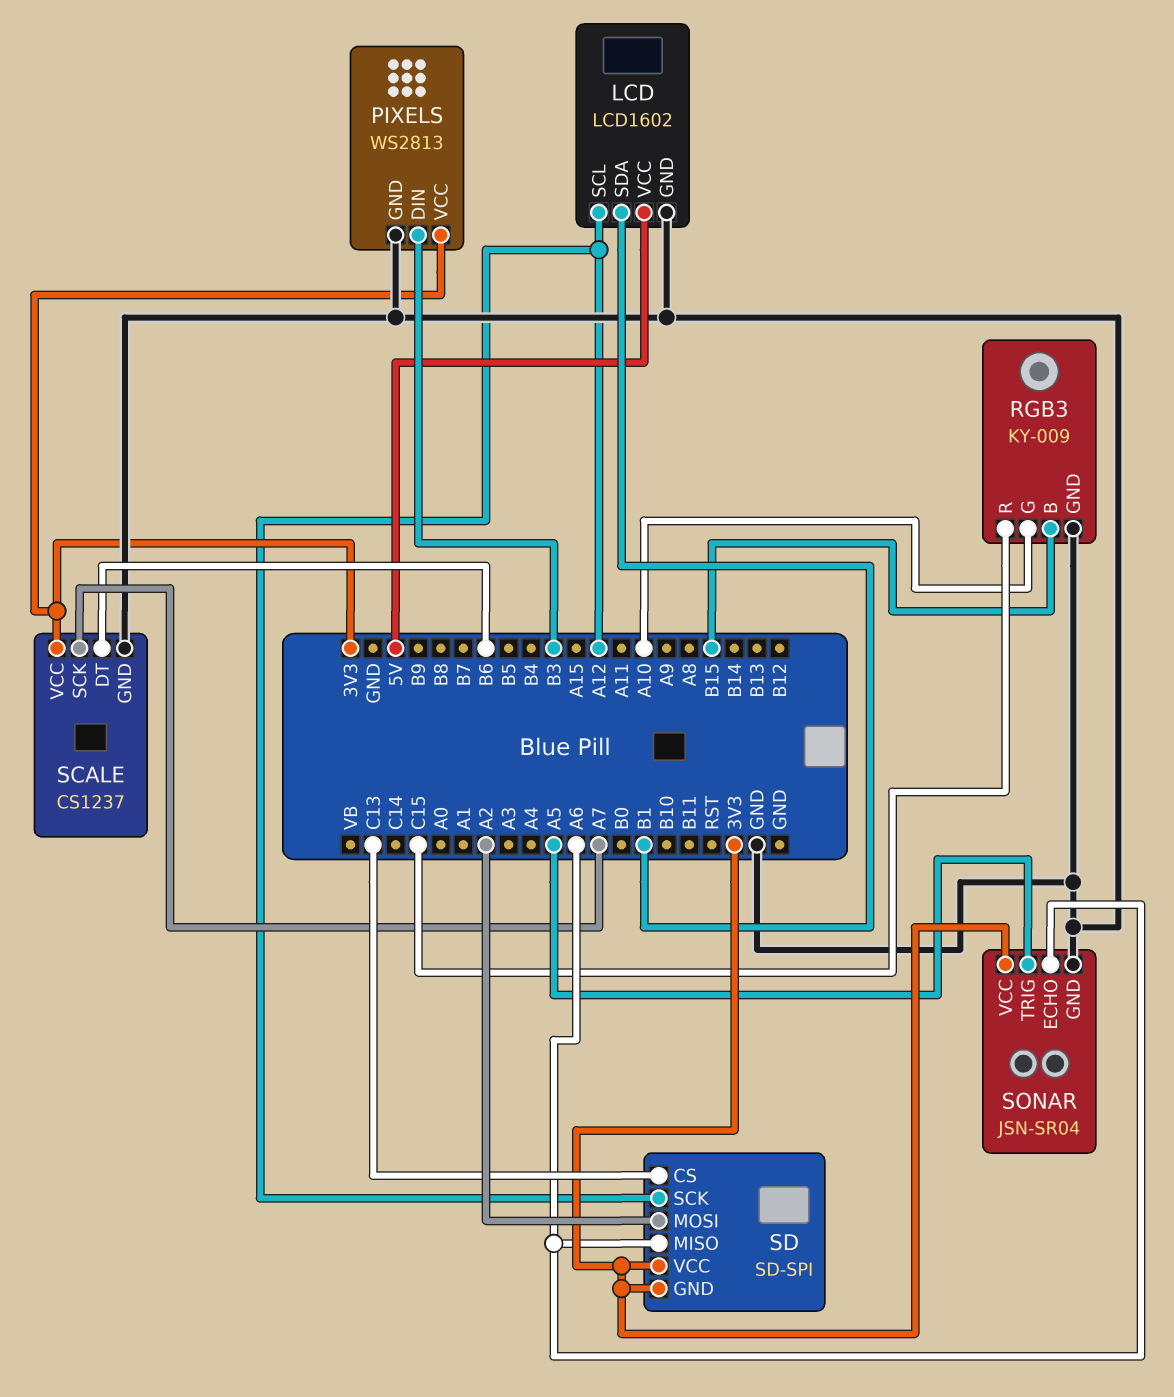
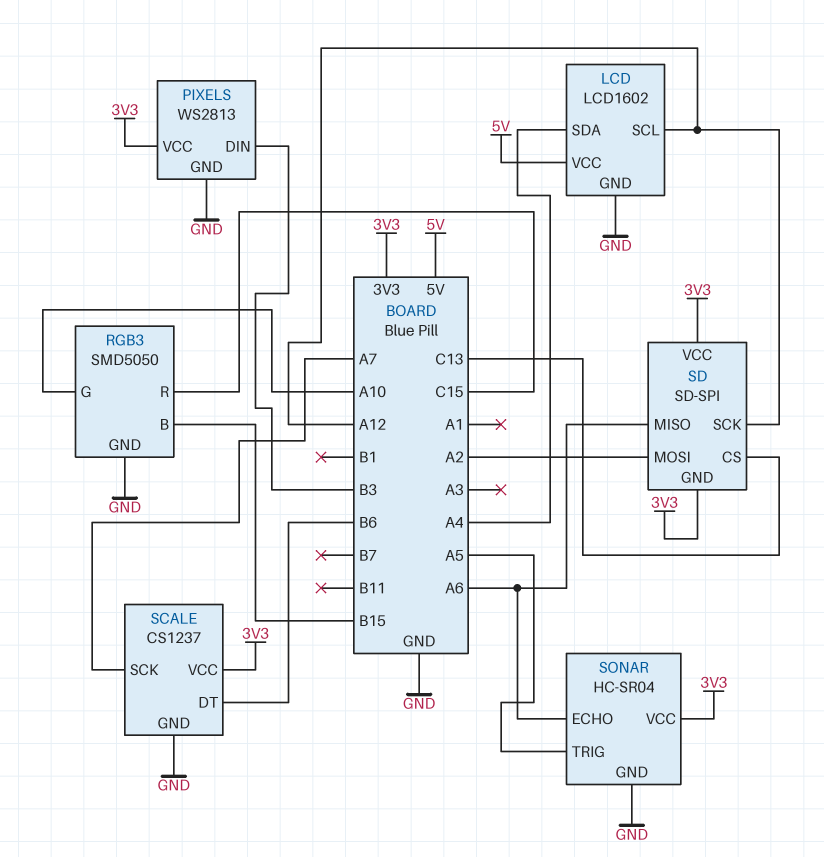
LCD pin SDA: B1 -> A4
RGB3: KY-009 -> SMD5050
SONAR: JSN-SR04 -> HC-SR04

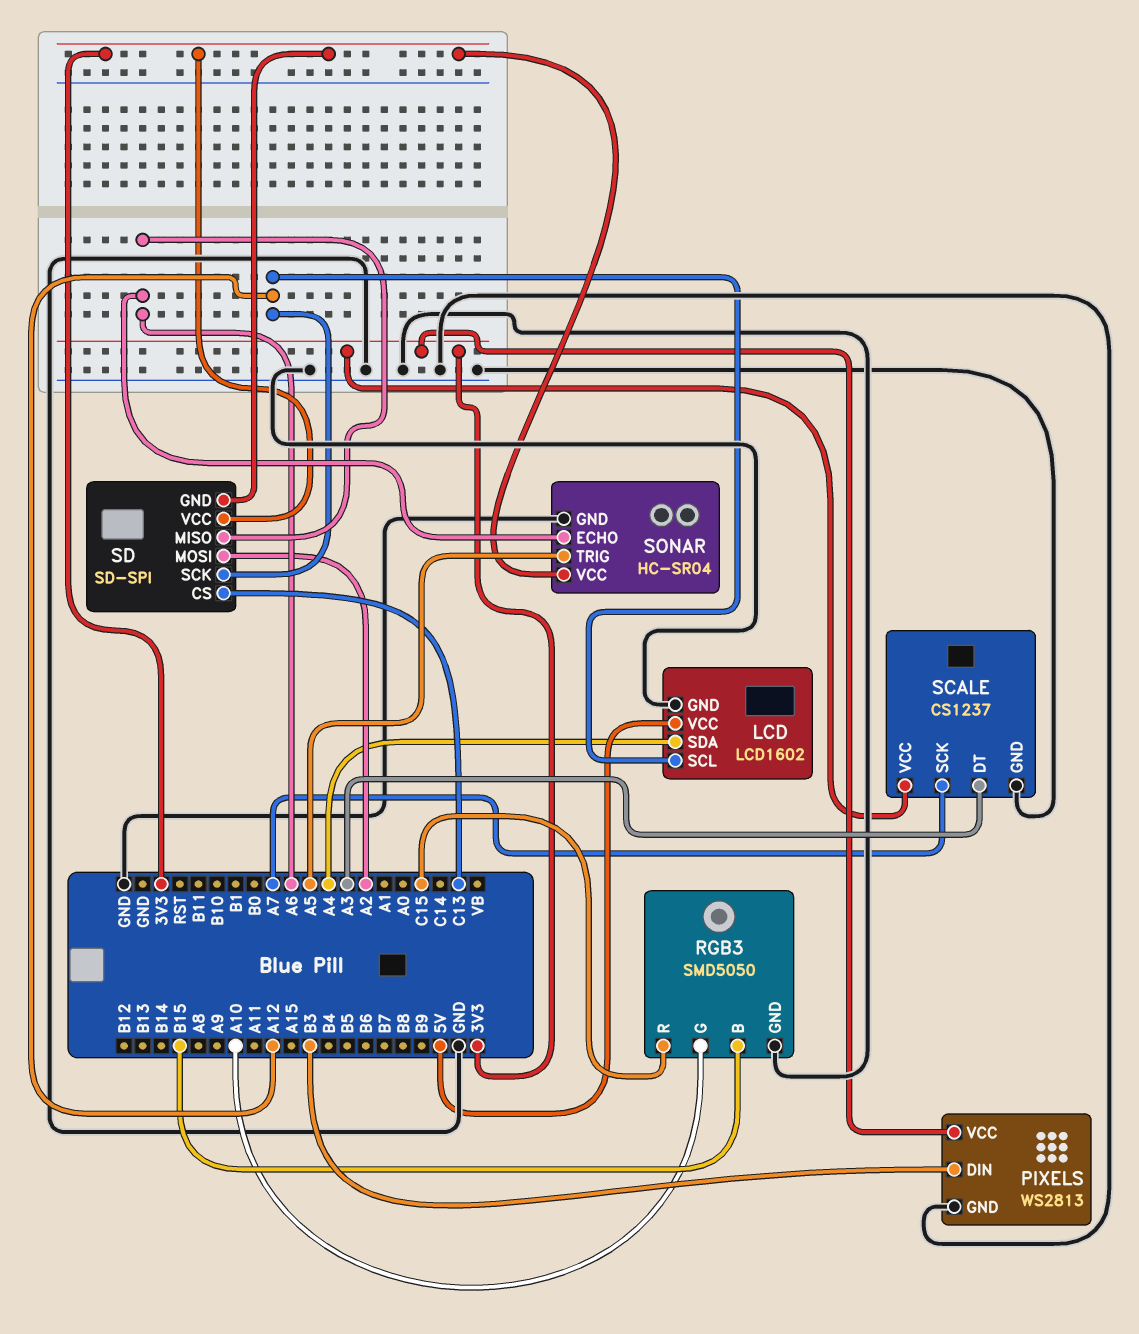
SCALE pin DT: B6 -> A3

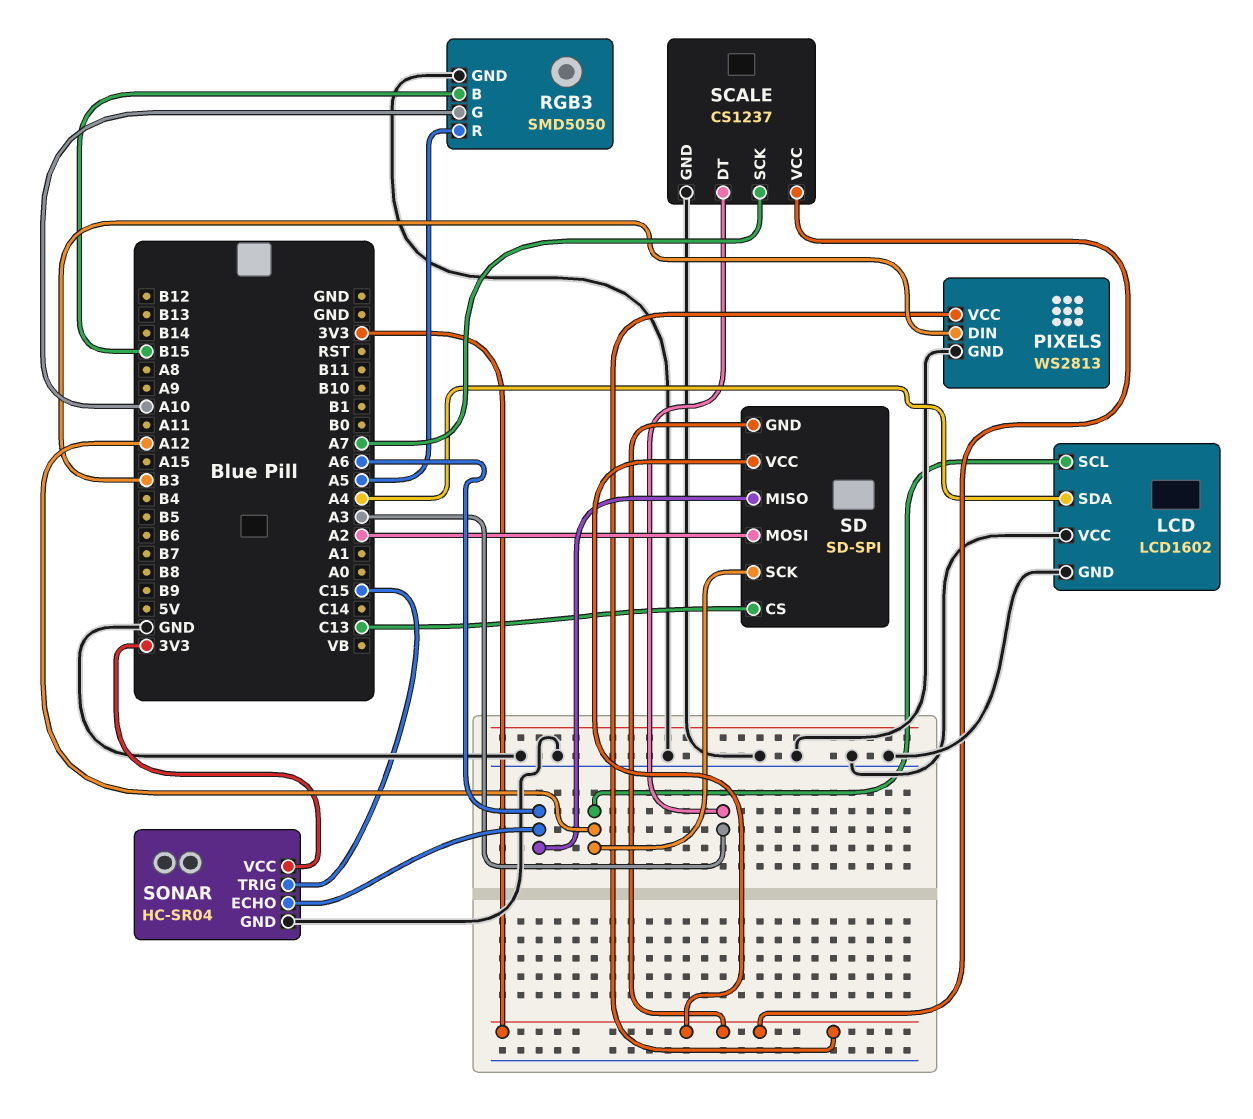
LCD pin VCC: 5V -> GND
RGB3 pin R: C15 -> A5
SONAR pin TRIG: A5 -> C15

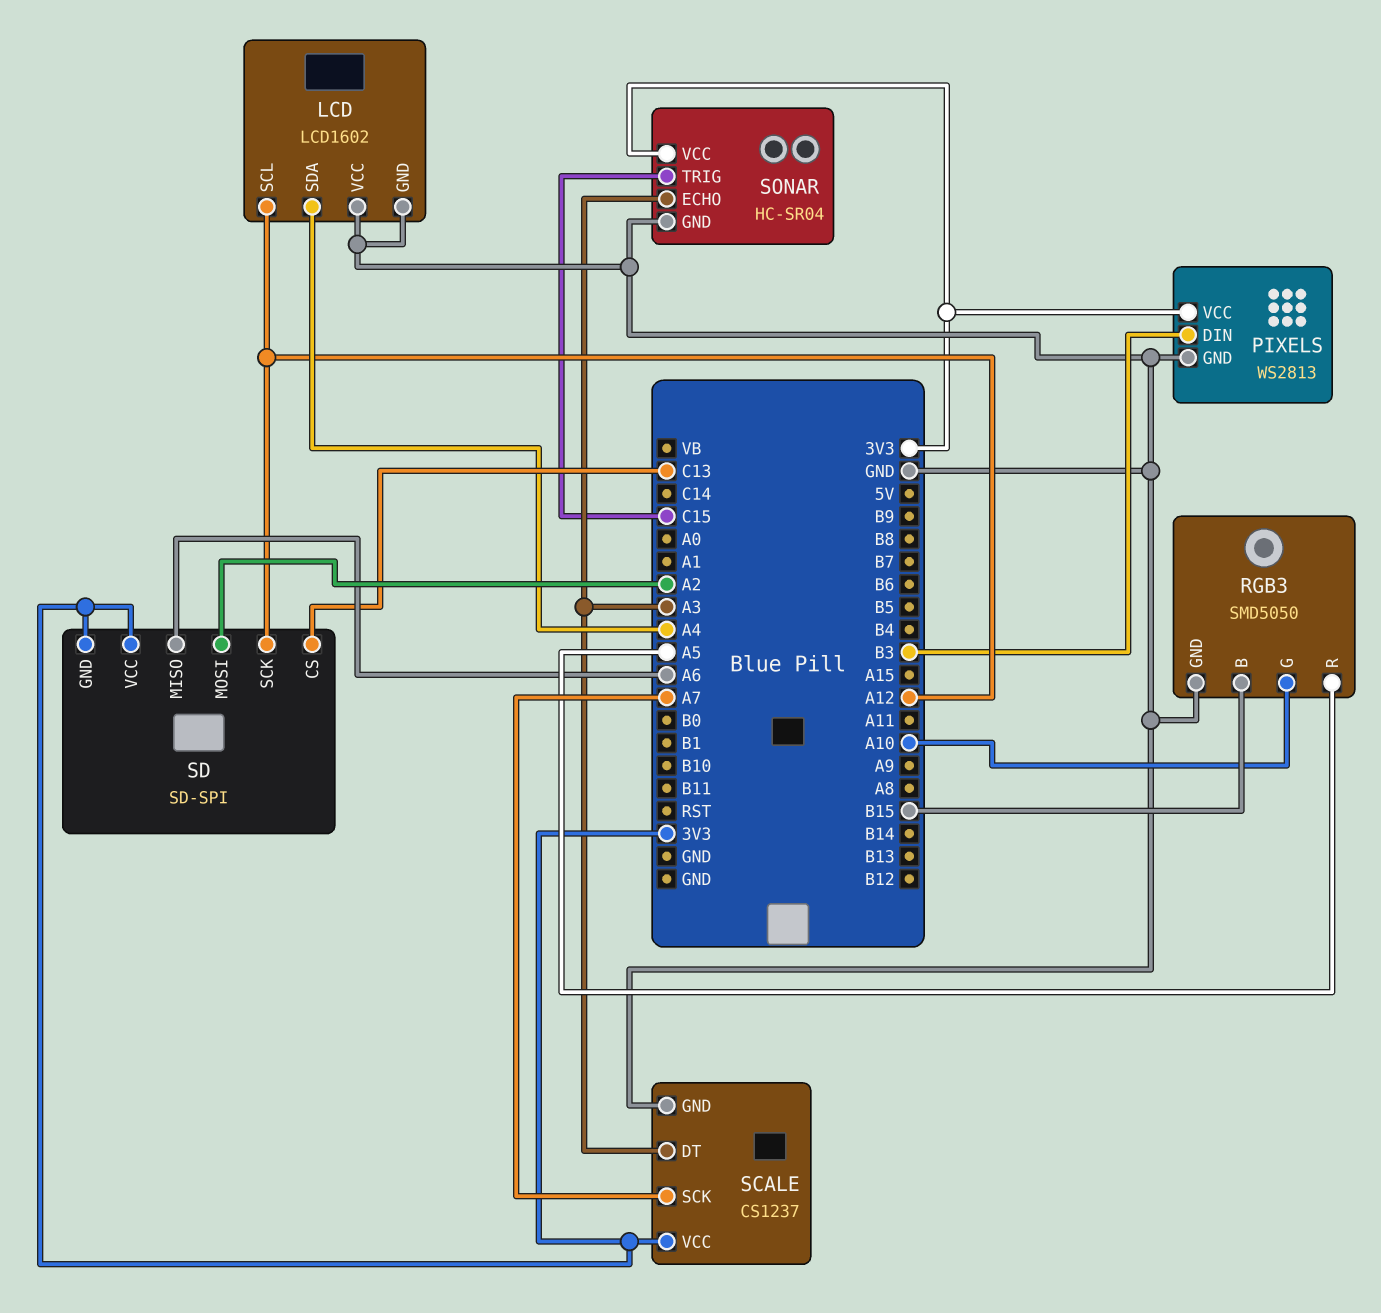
SONAR pin ECHO: A6 -> A3

